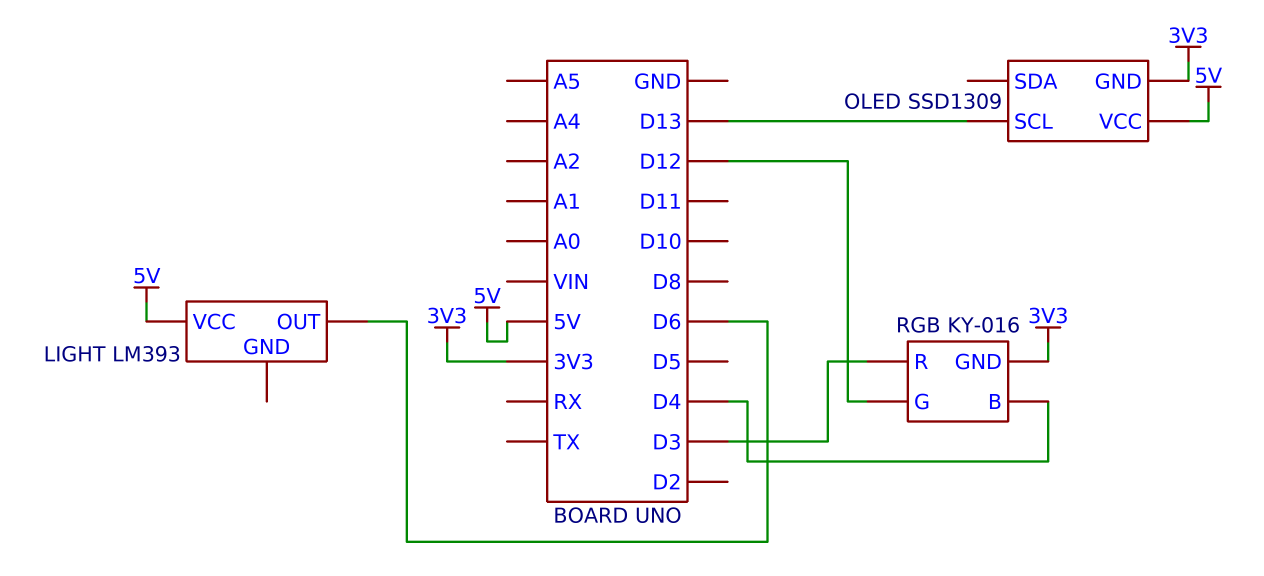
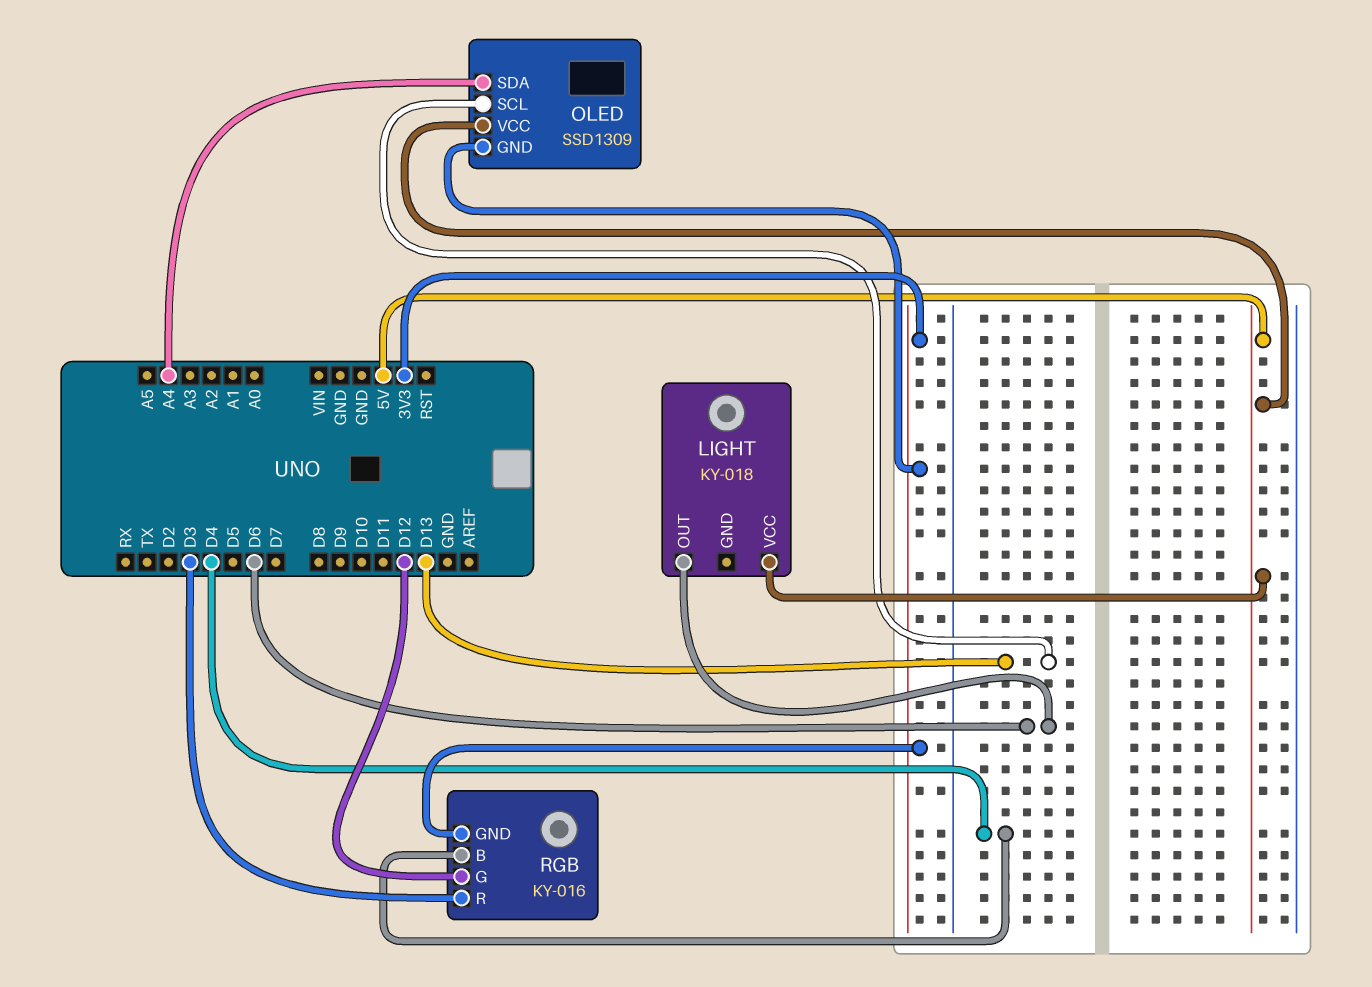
LIGHT: LM393 -> KY-018
OLED pin SDA: none -> A4

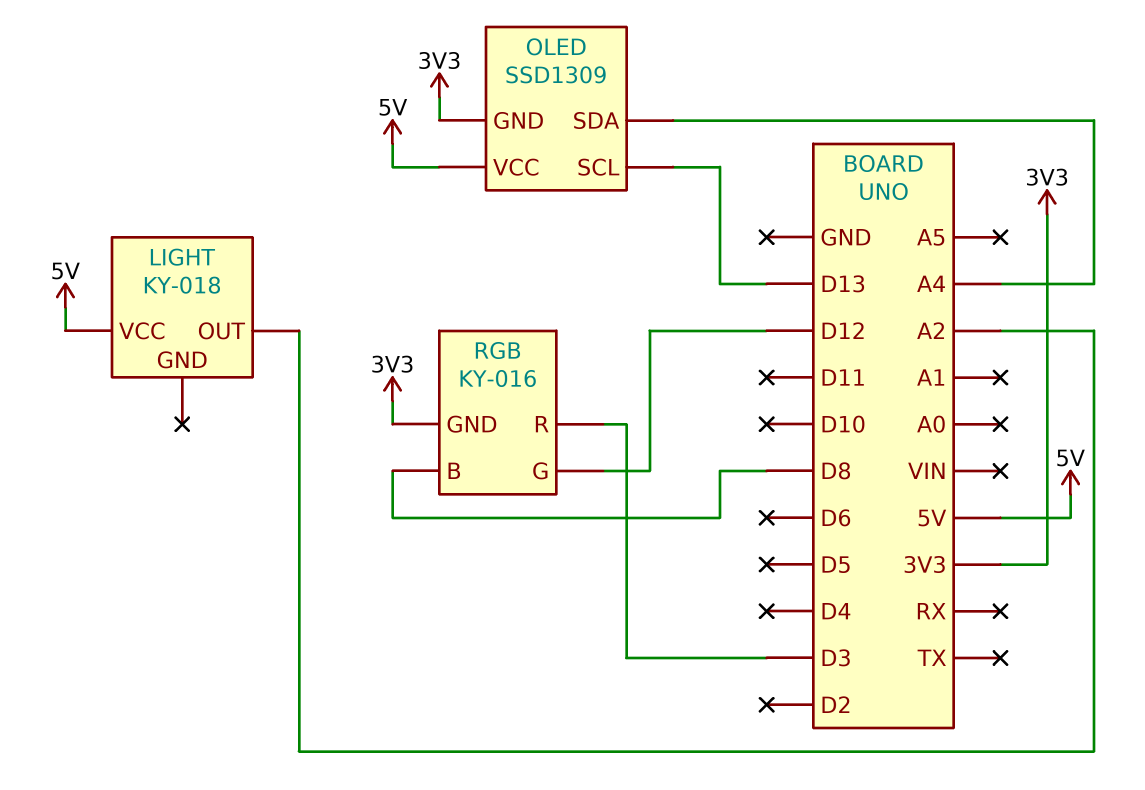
LIGHT pin OUT: D6 -> A2
RGB pin B: D4 -> D8

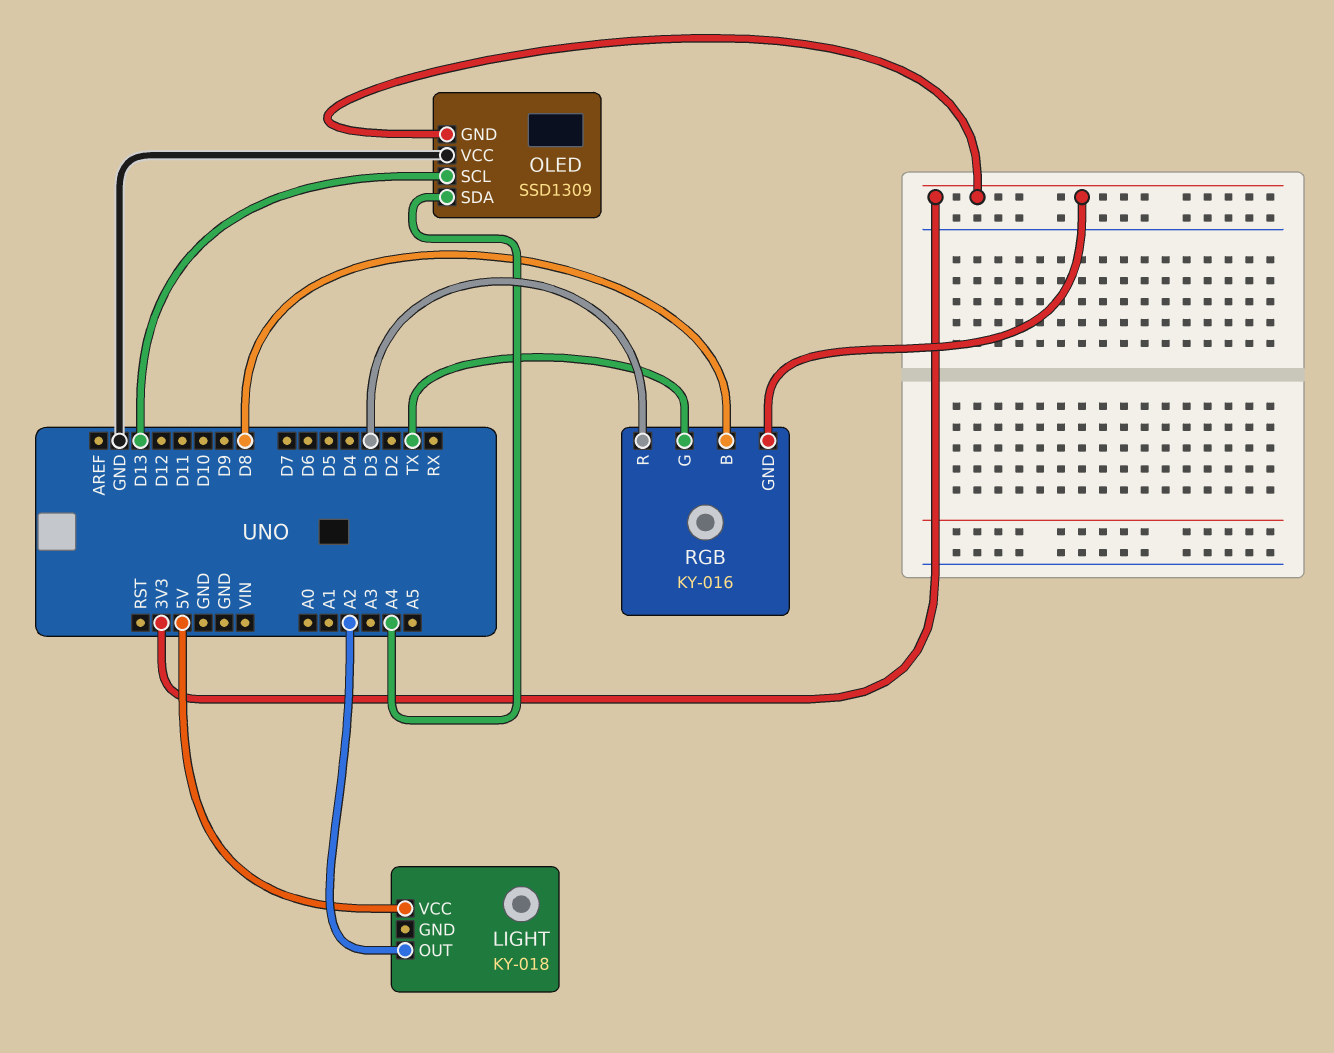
OLED pin VCC: 5V -> GND
RGB pin G: D12 -> TX

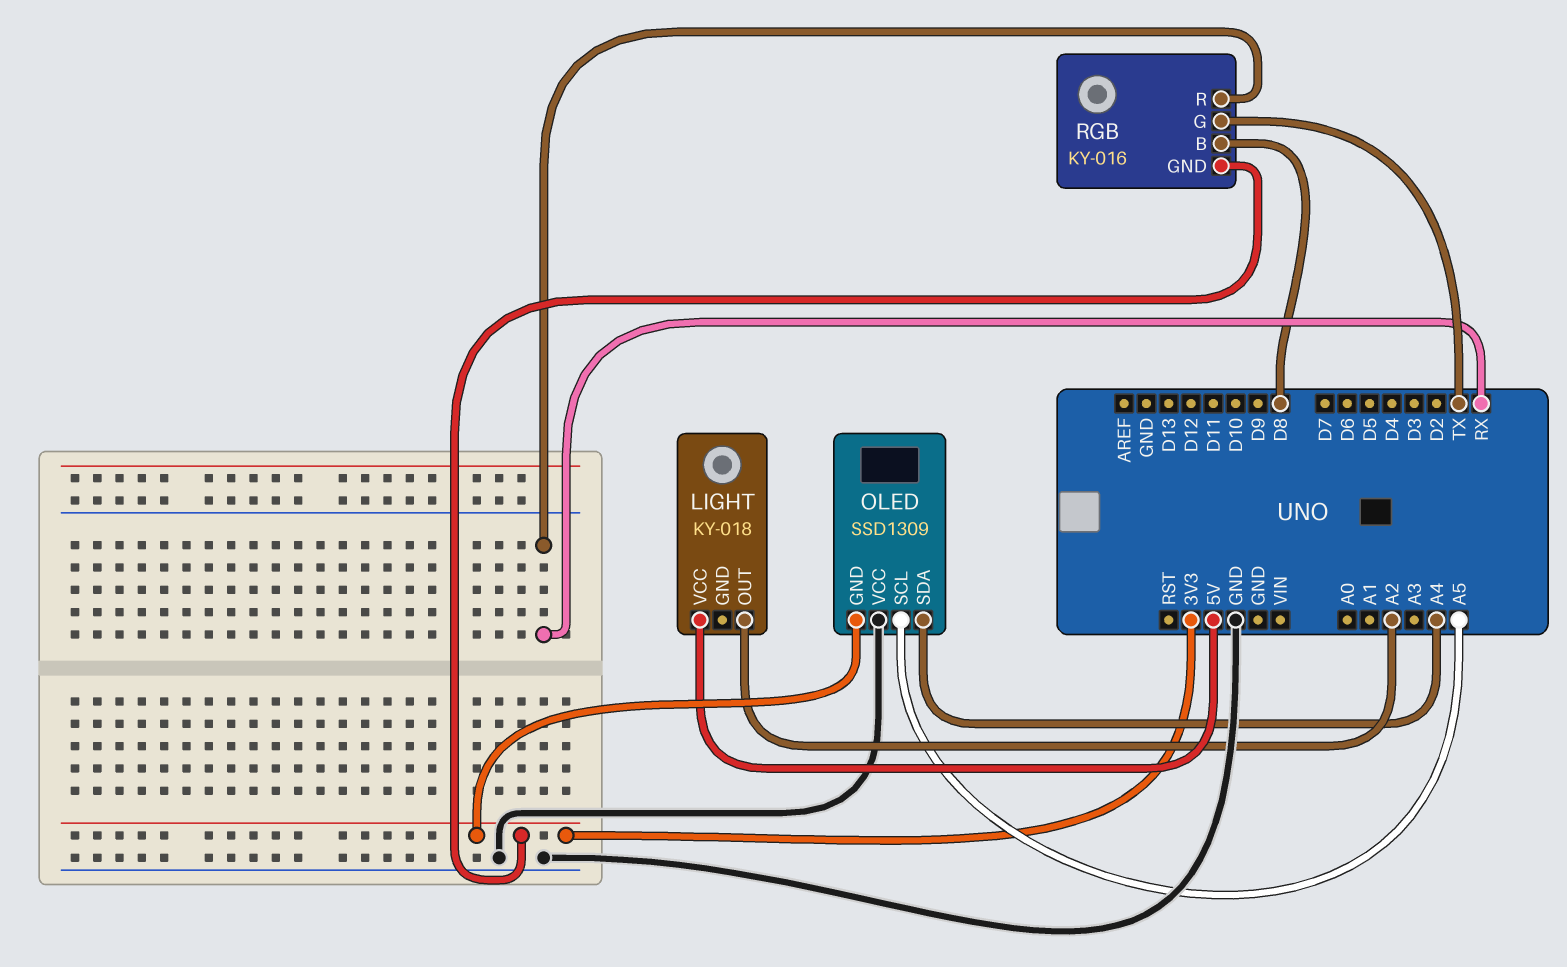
OLED pin SCL: D13 -> A5
RGB pin R: D3 -> RX

